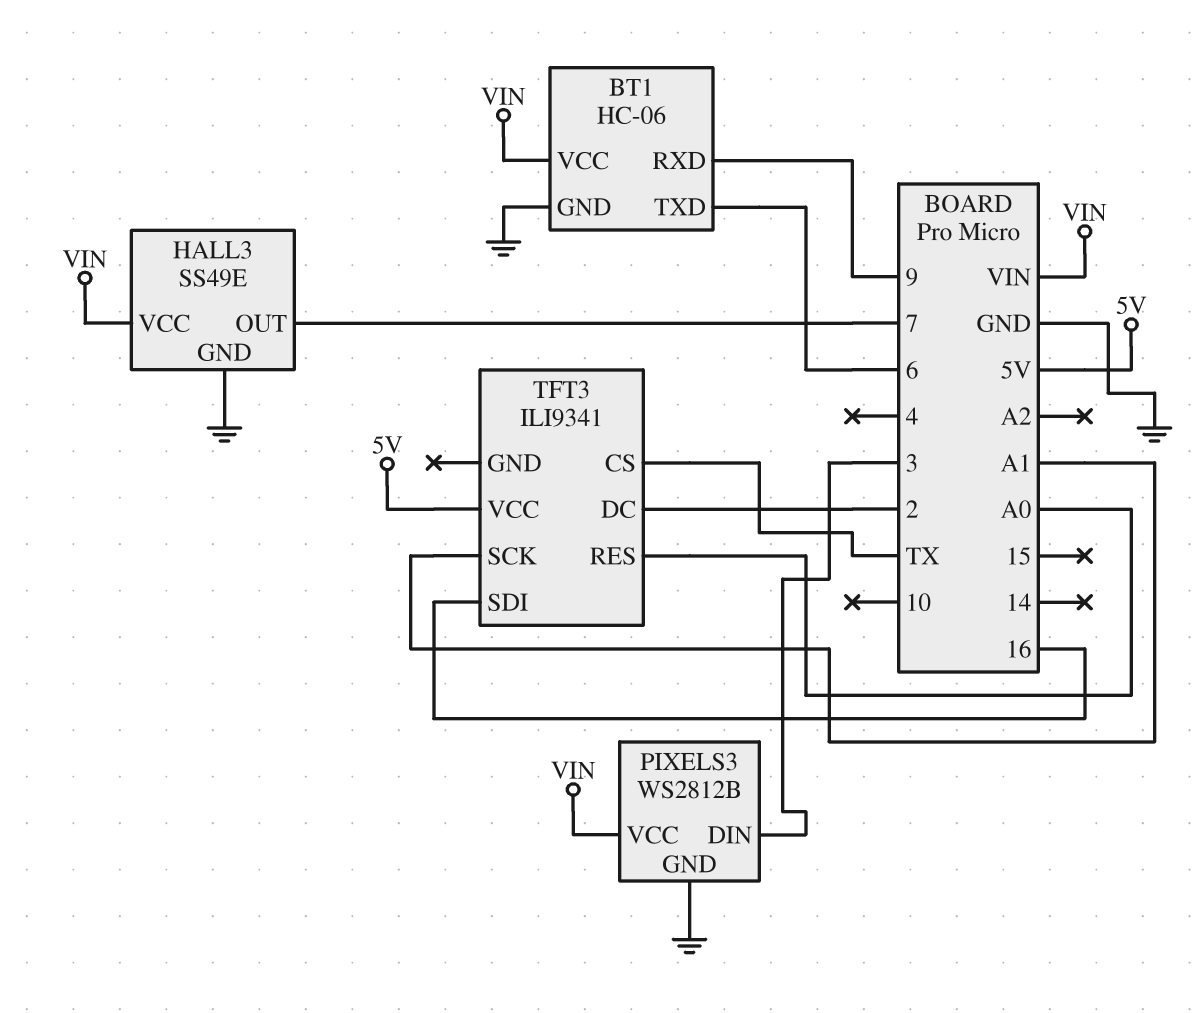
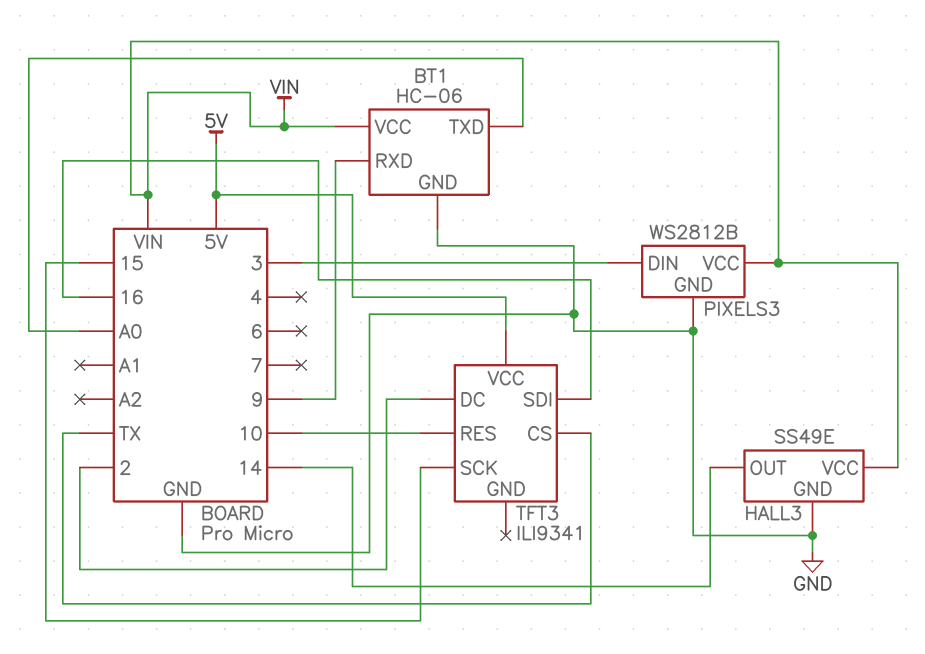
BT1 pin TXD: 6 -> A0
HALL3 pin OUT: 7 -> 14
TFT3 pin RES: A0 -> 10
TFT3 pin SCK: A1 -> 15

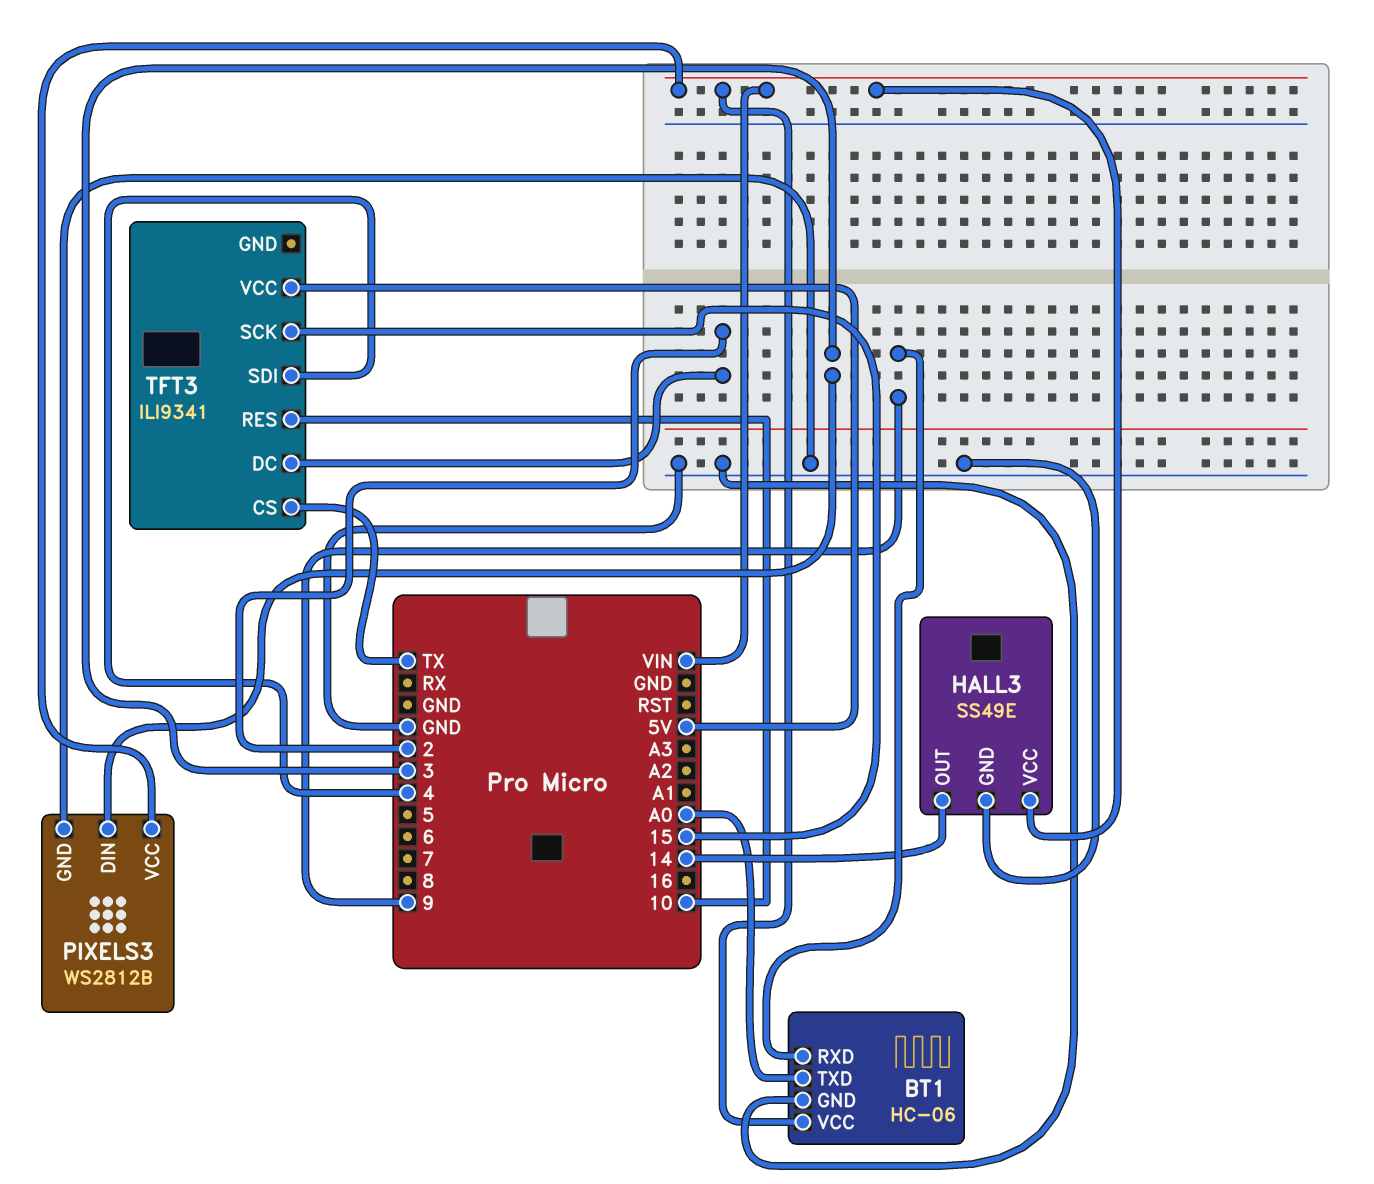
TFT3 pin SDI: 16 -> 4

